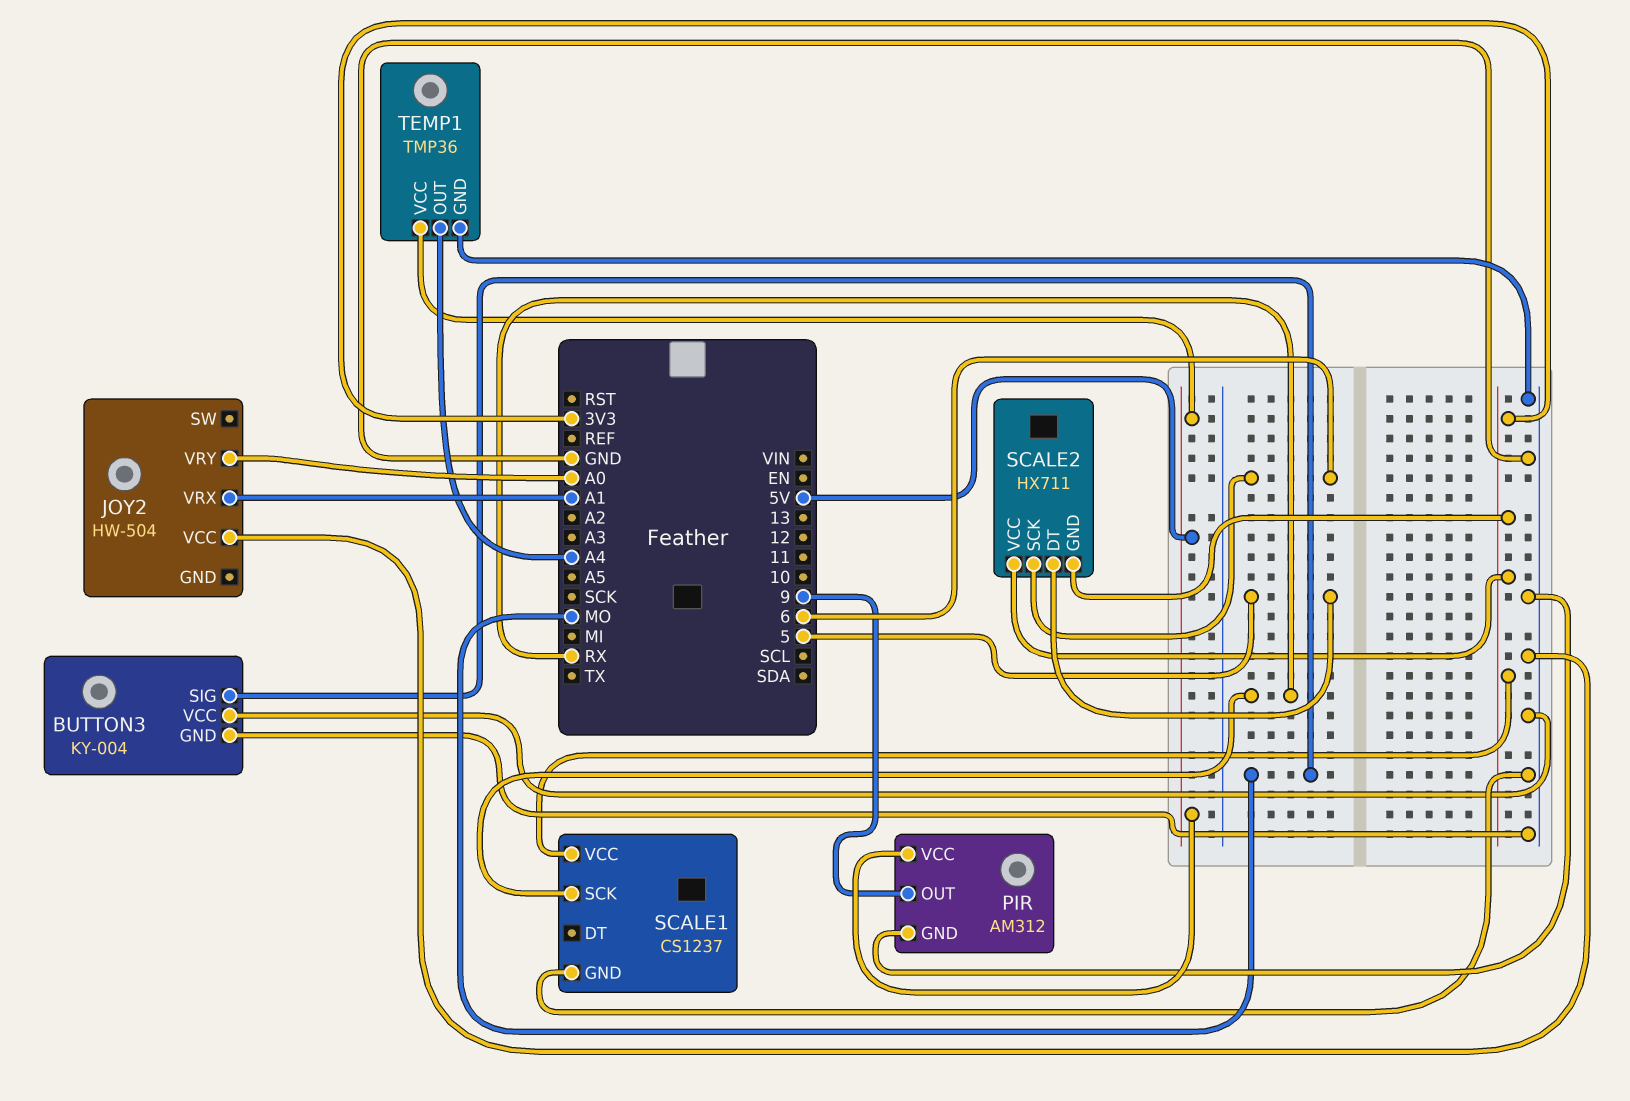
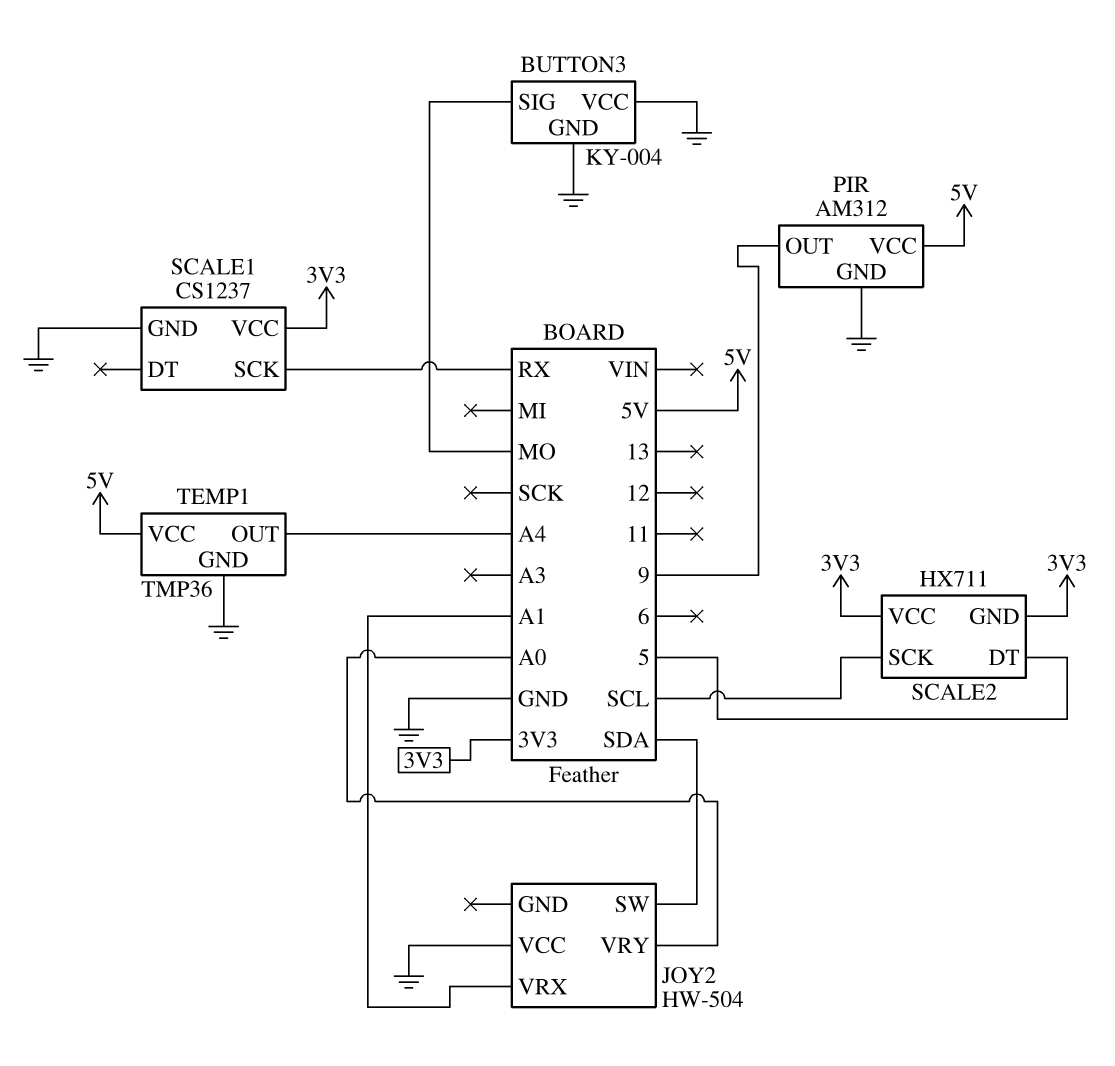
JOY2 pin SW: none -> SDA
SCALE2 pin SCK: 6 -> SCL

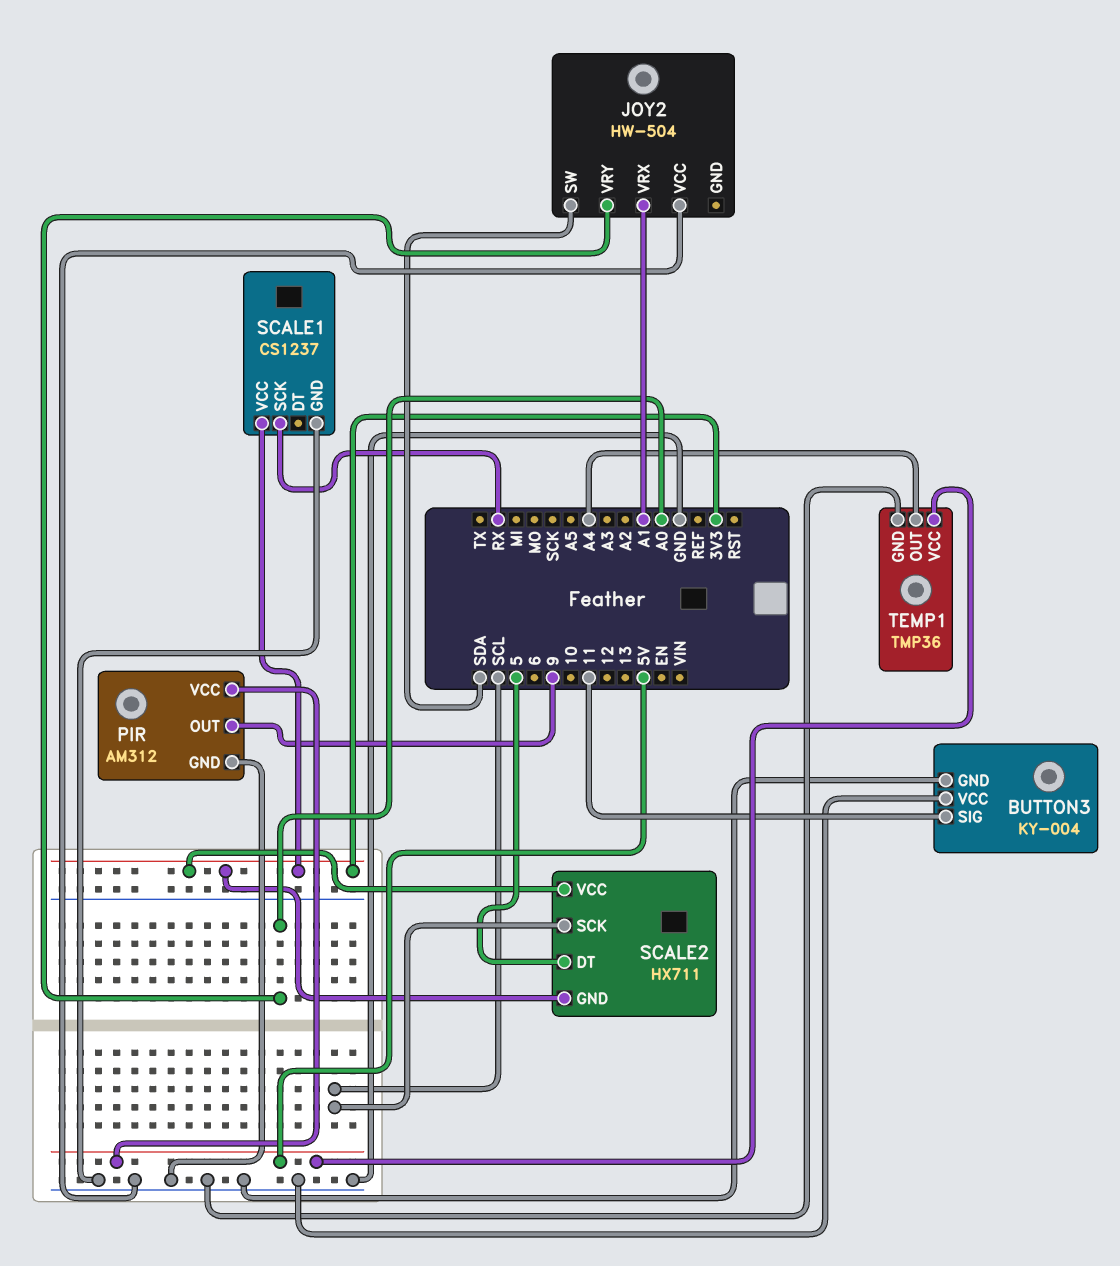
BUTTON3 pin SIG: MO -> 11

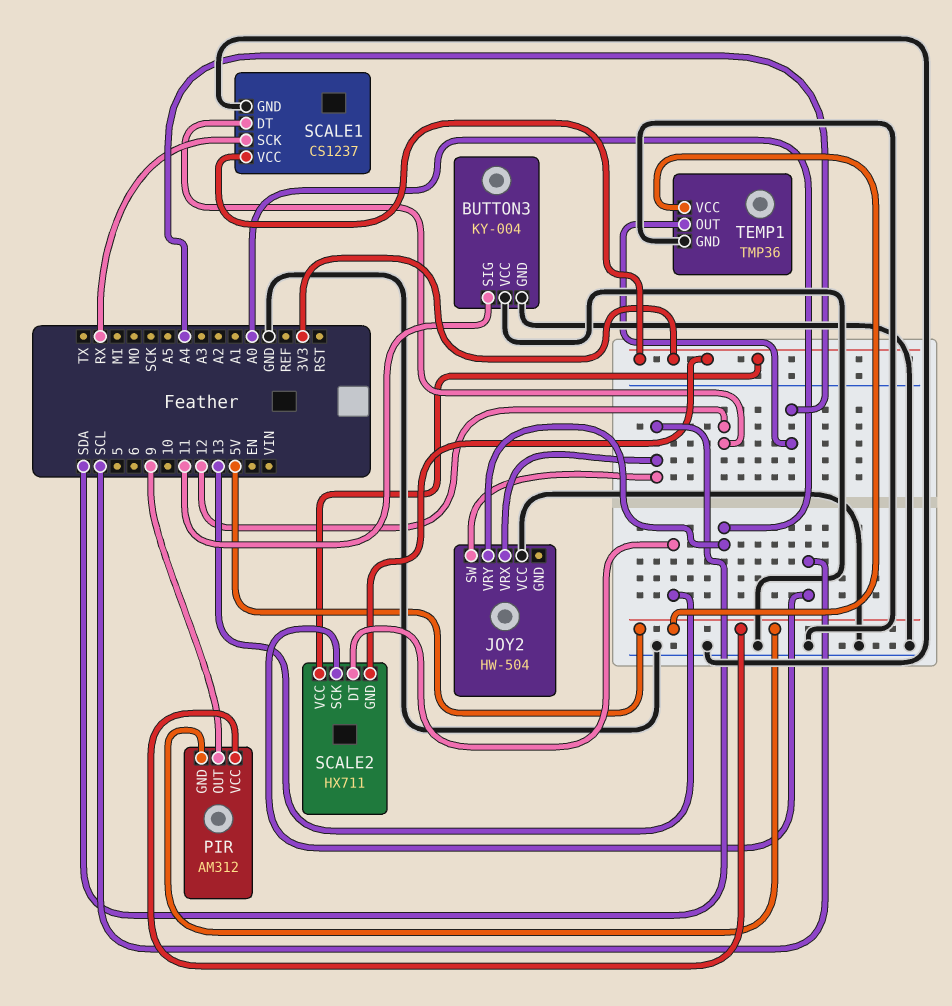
JOY2 pin VRX: A1 -> SDA
PIR pin GND: GND -> 5V
SCALE1 pin DT: none -> 12
SCALE2 pin DT: 5 -> 13

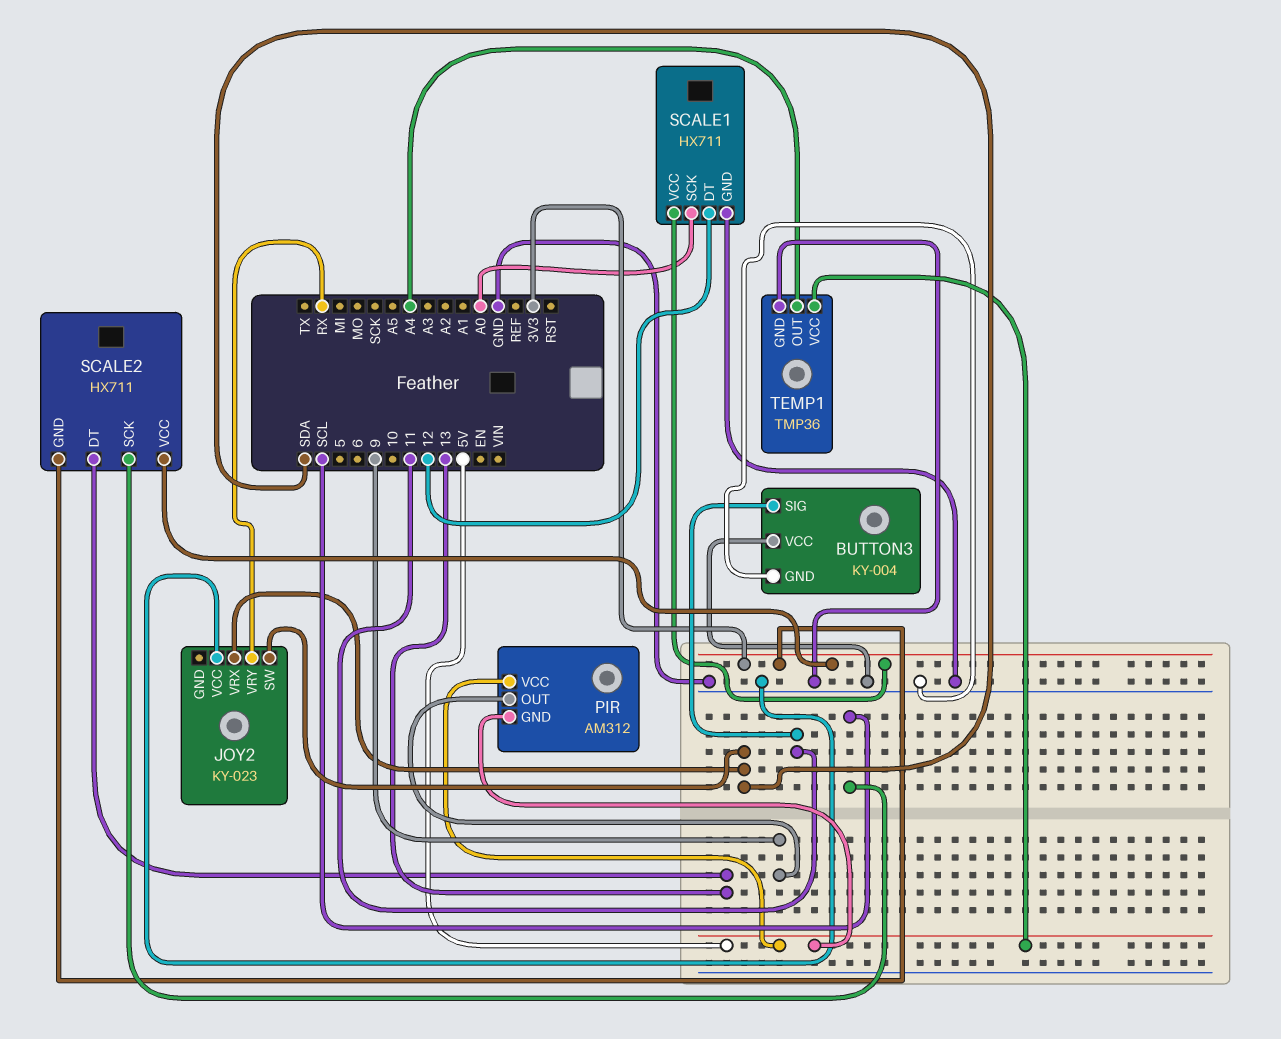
JOY2: HW-504 -> KY-023
JOY2 pin VRY: A0 -> RX
SCALE1: CS1237 -> HX711
SCALE1 pin SCK: RX -> A0

